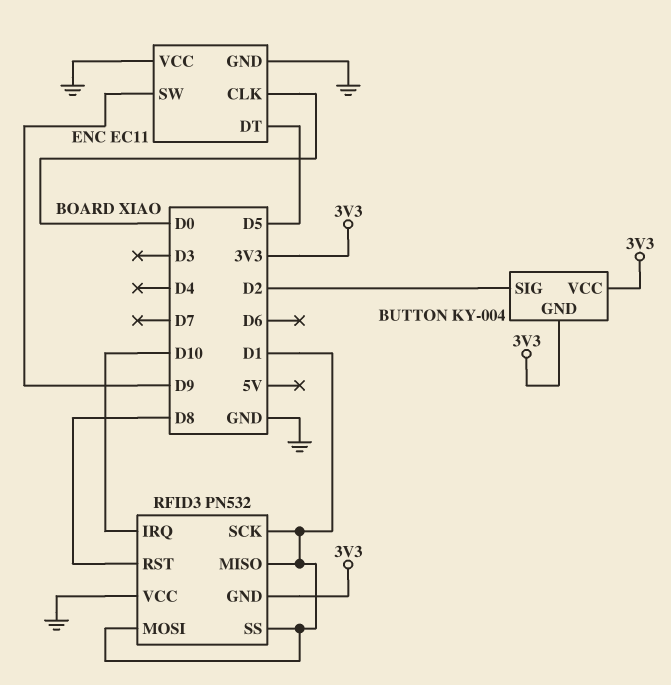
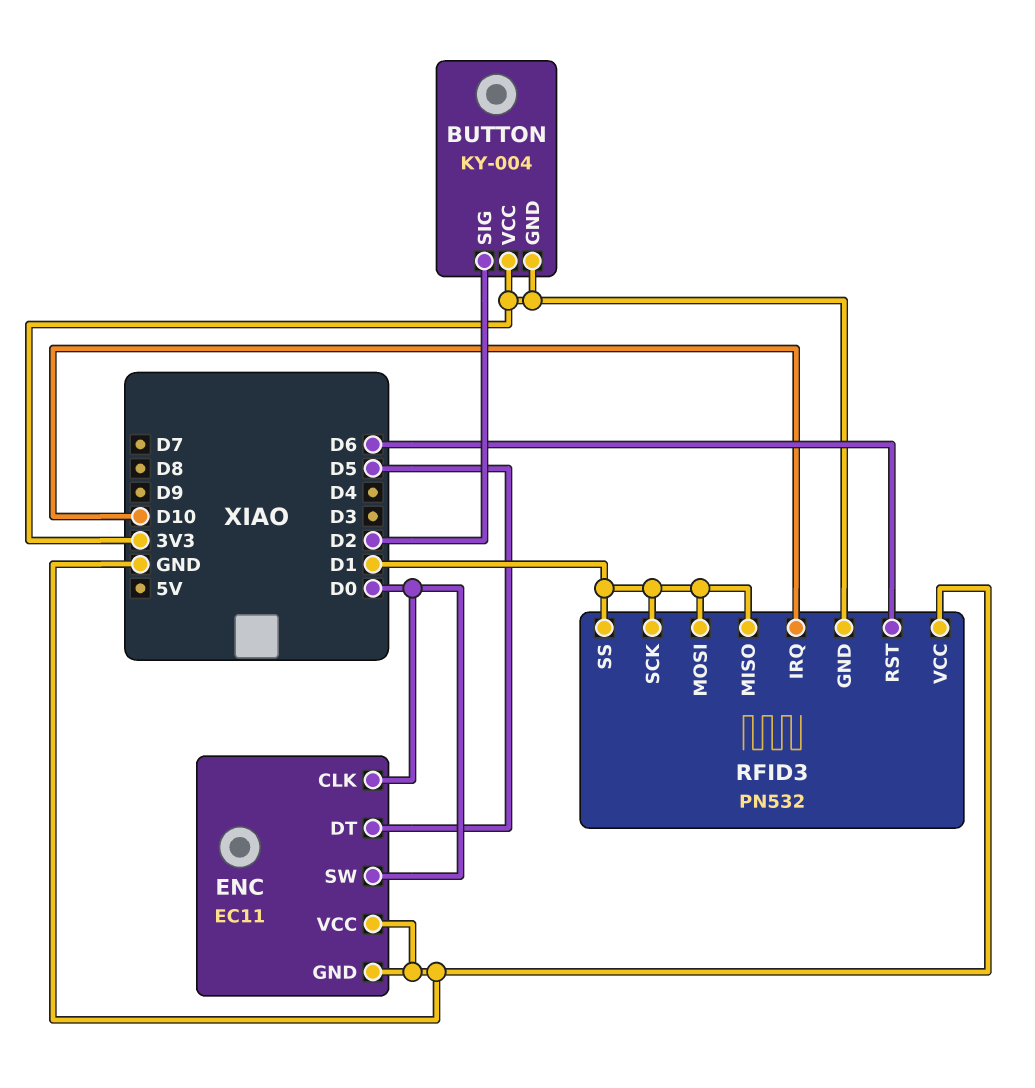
ENC pin SW: D9 -> D0
RFID3 pin RST: D8 -> D6

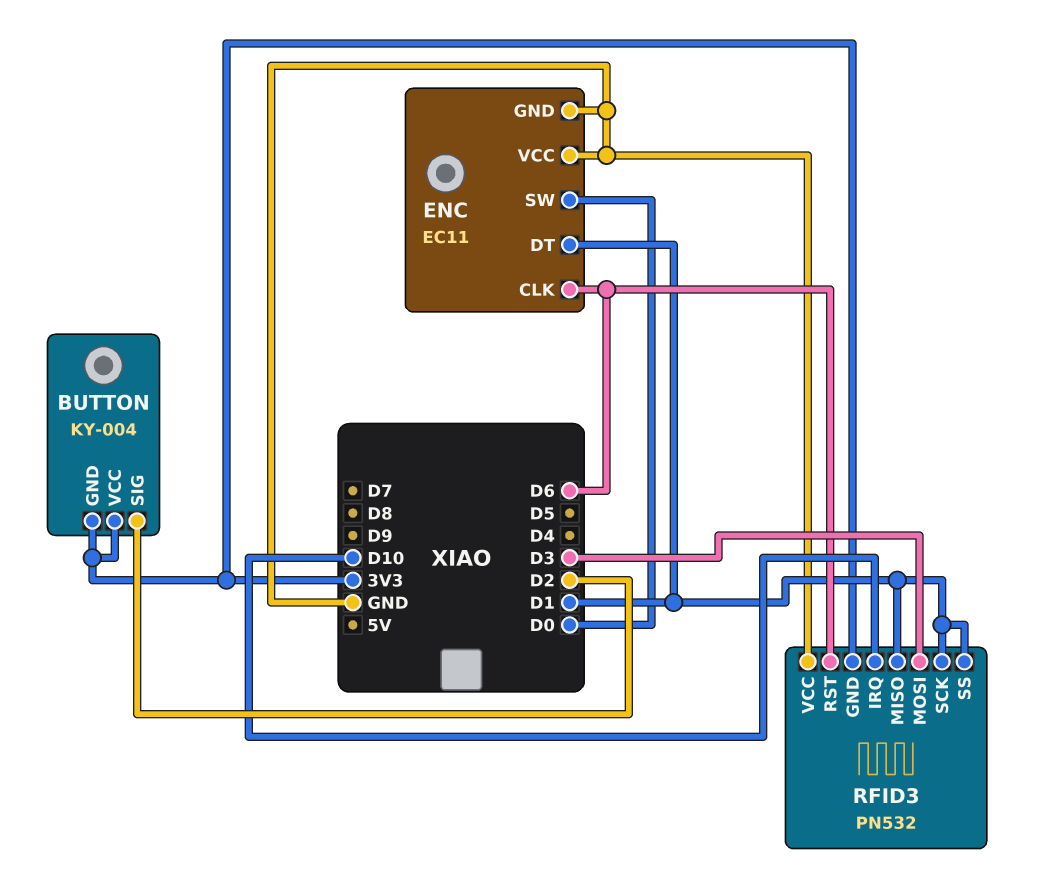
ENC pin CLK: D0 -> D6
ENC pin DT: D5 -> D1
RFID3 pin MOSI: D1 -> D3

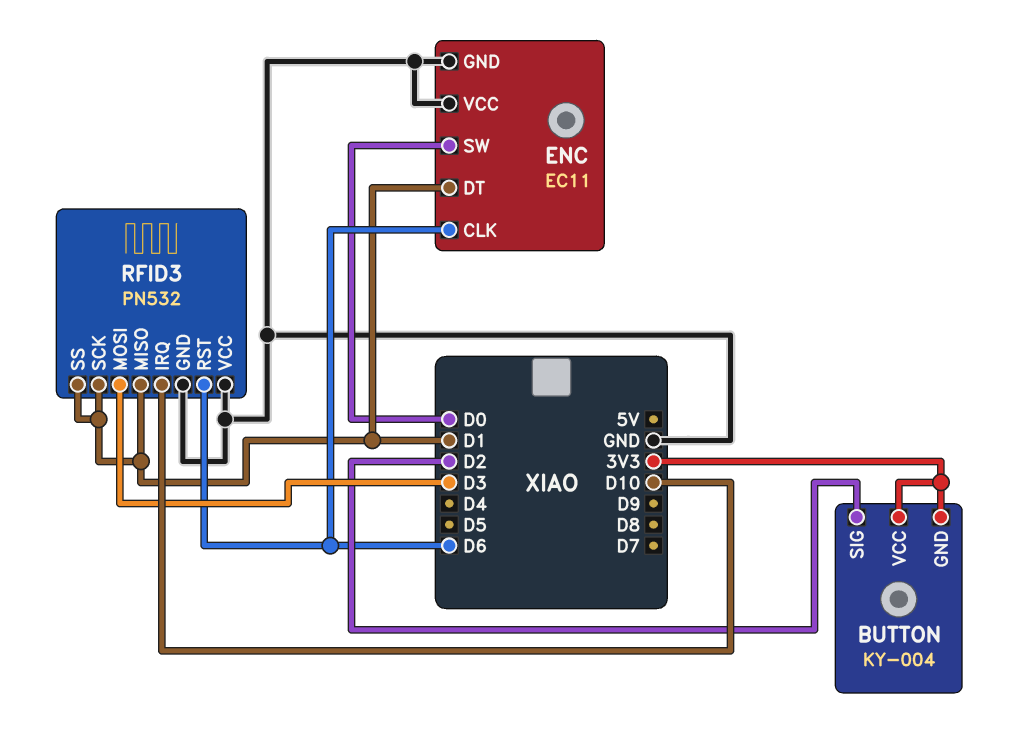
RFID3 pin GND: 3V3 -> GND

